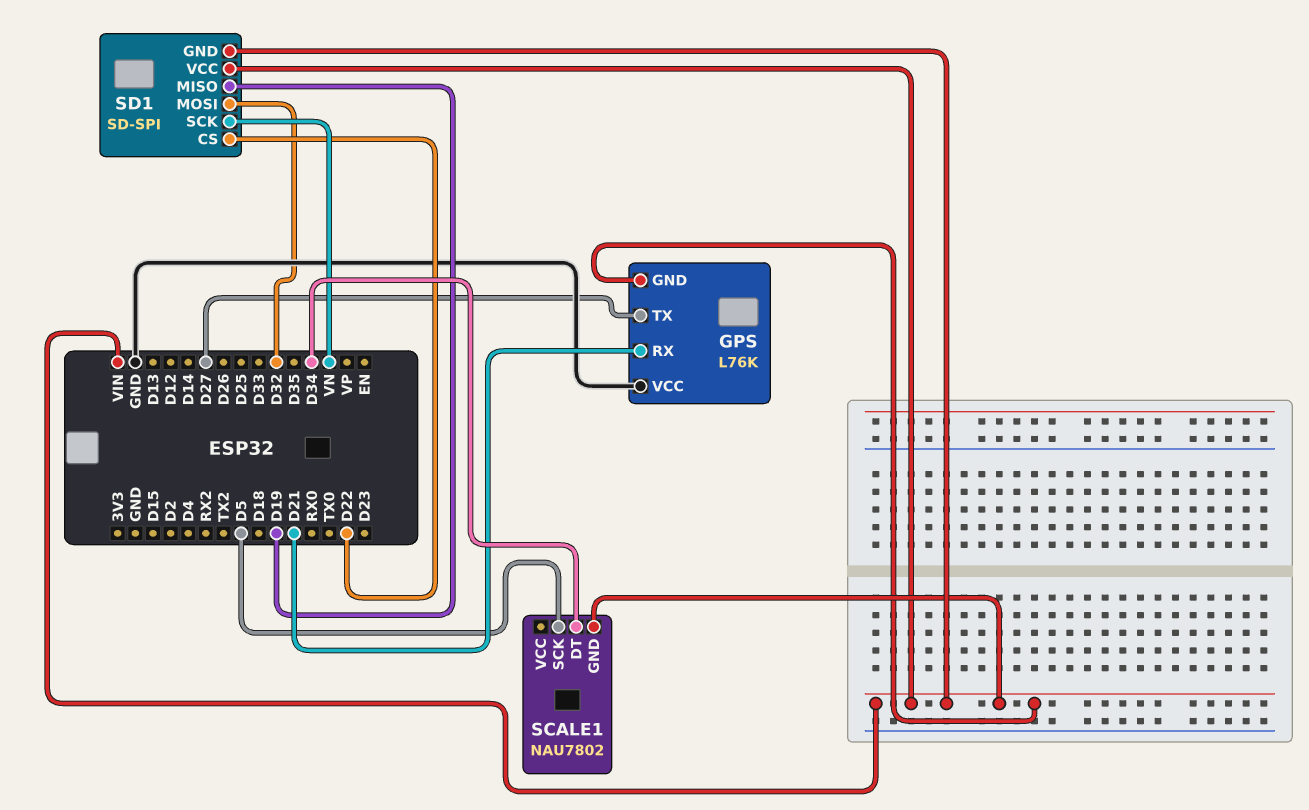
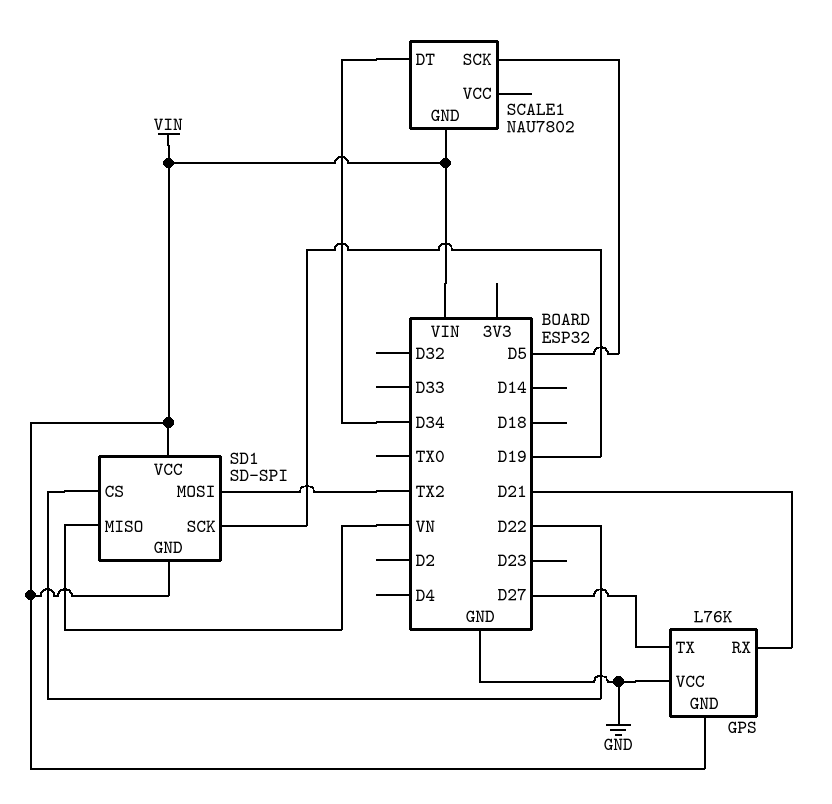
SD1 pin MISO: D19 -> VN
SD1 pin MOSI: D32 -> TX2
SD1 pin SCK: VN -> D19

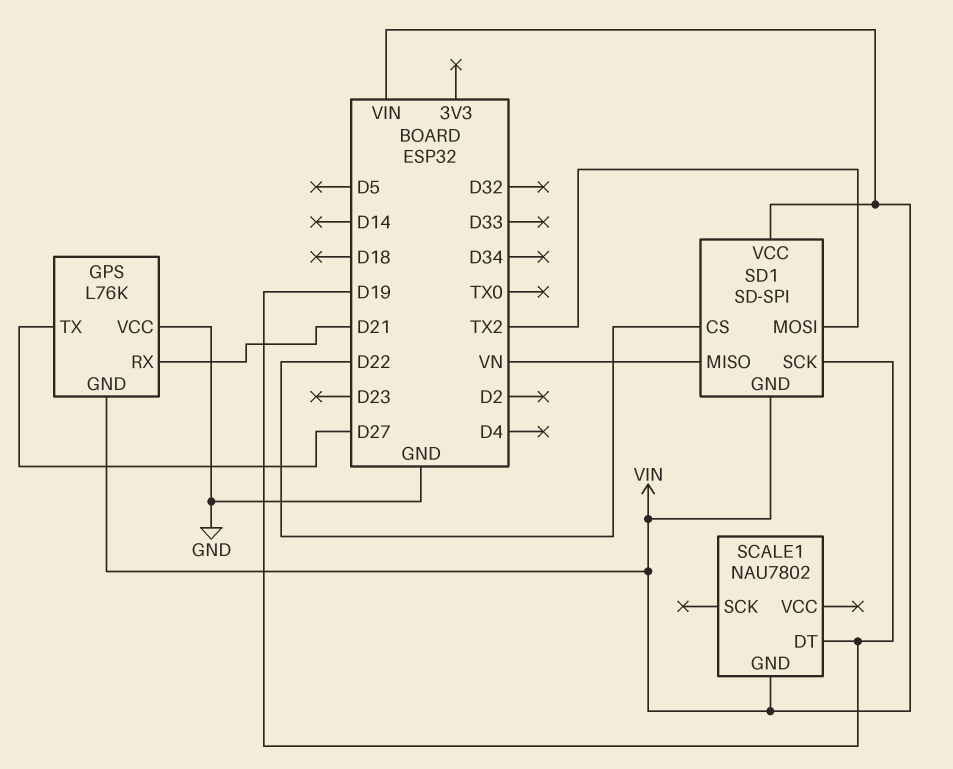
SCALE1 pin DT: D34 -> D19
SCALE1 pin SCK: D5 -> none

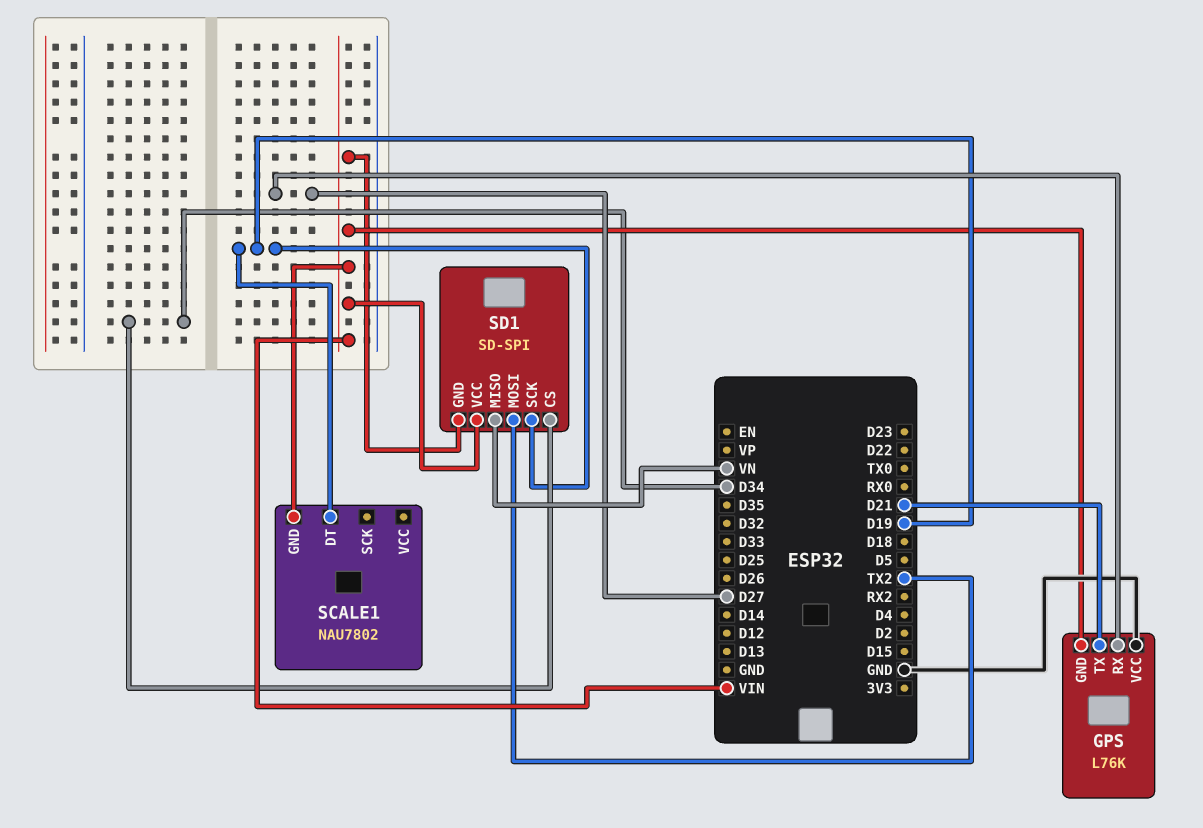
GPS pin RX: D21 -> D27
GPS pin TX: D27 -> D21
SD1 pin CS: D22 -> D34

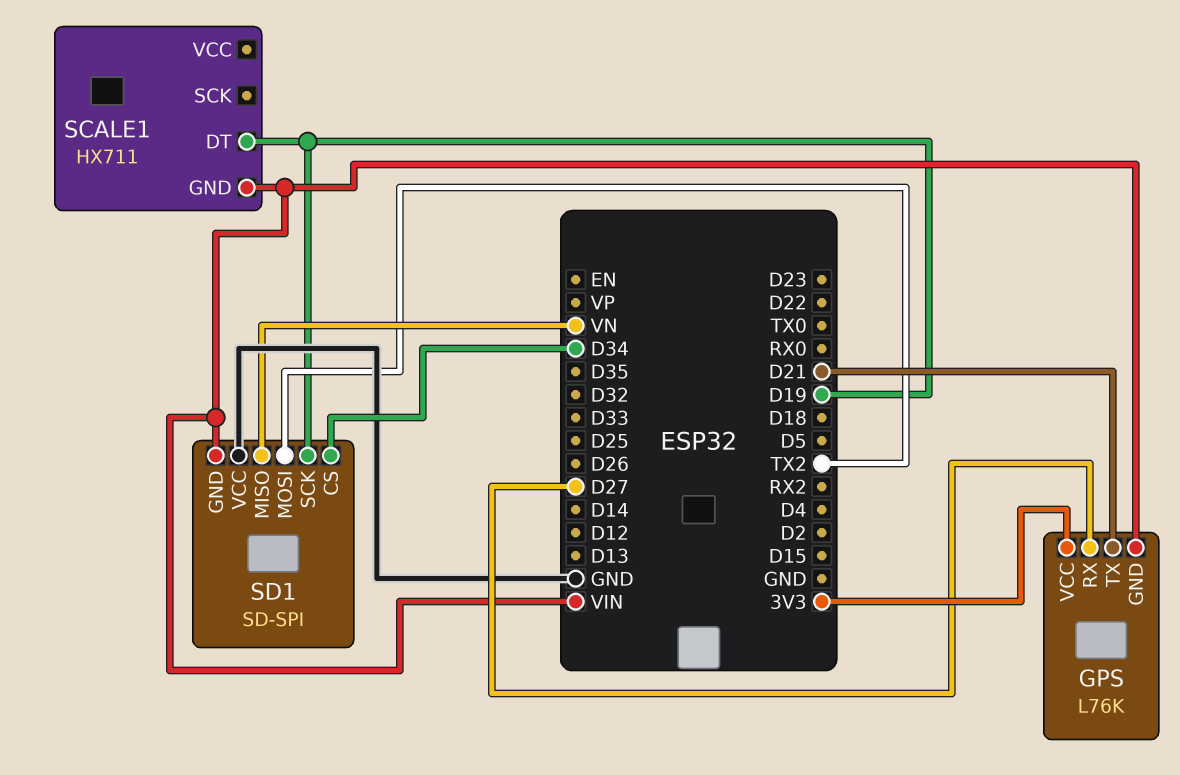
GPS pin VCC: GND -> 3V3
SCALE1: NAU7802 -> HX711
SD1 pin VCC: VIN -> GND

